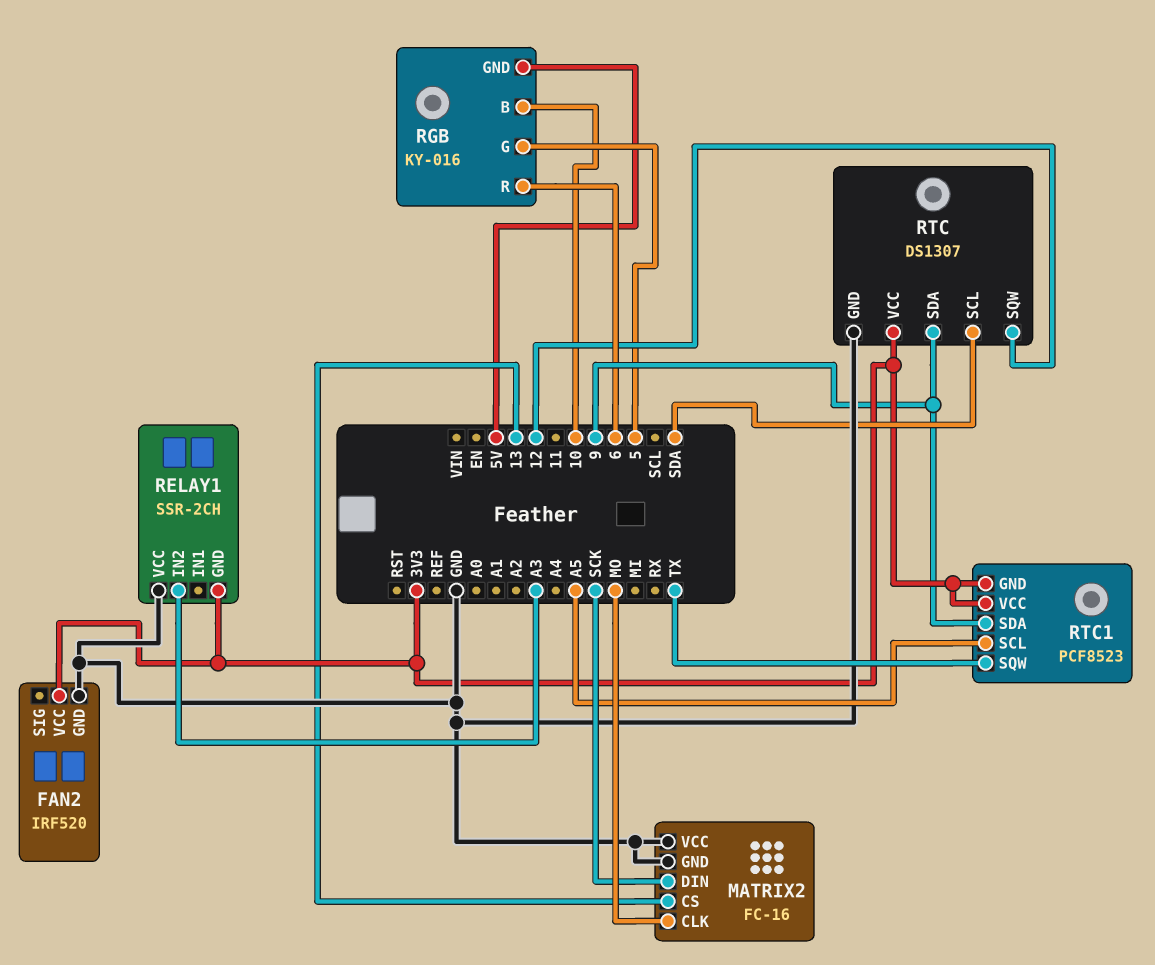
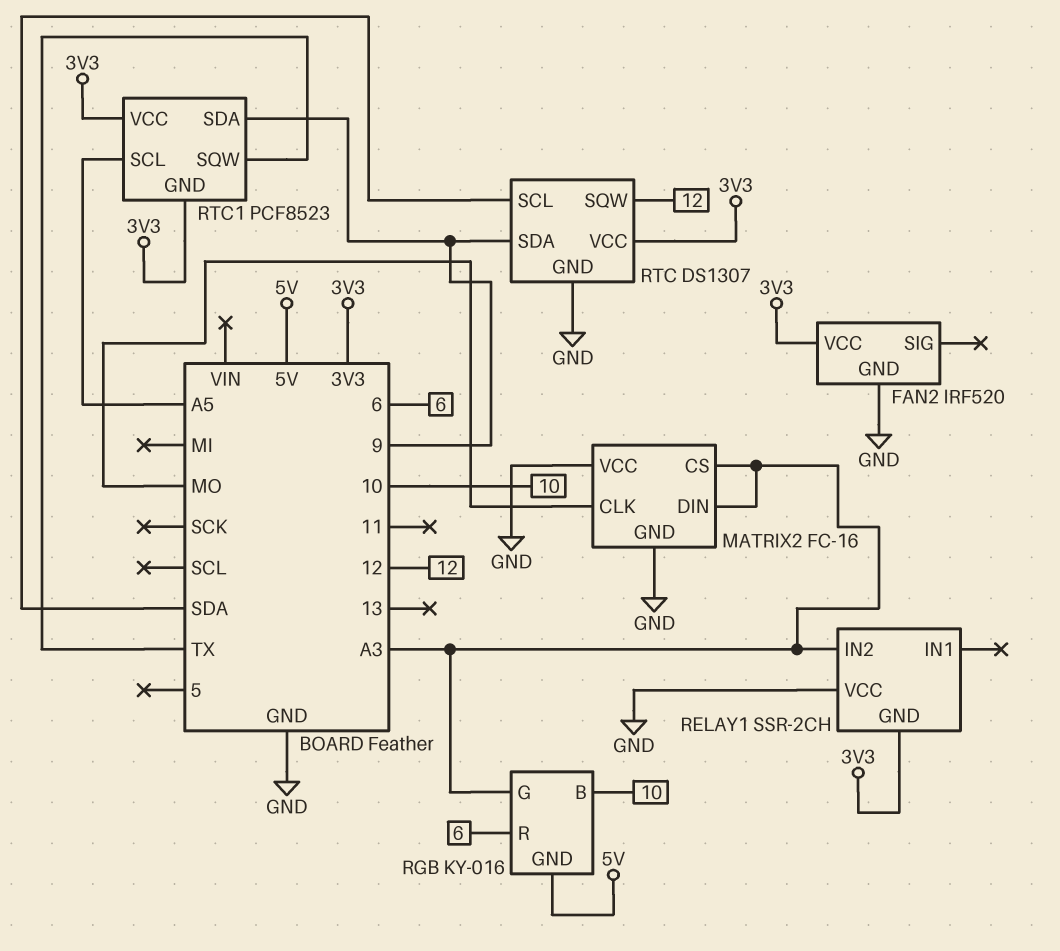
MATRIX2 pin CS: 13 -> A3
MATRIX2 pin DIN: SCK -> A3
RGB pin G: 5 -> A3

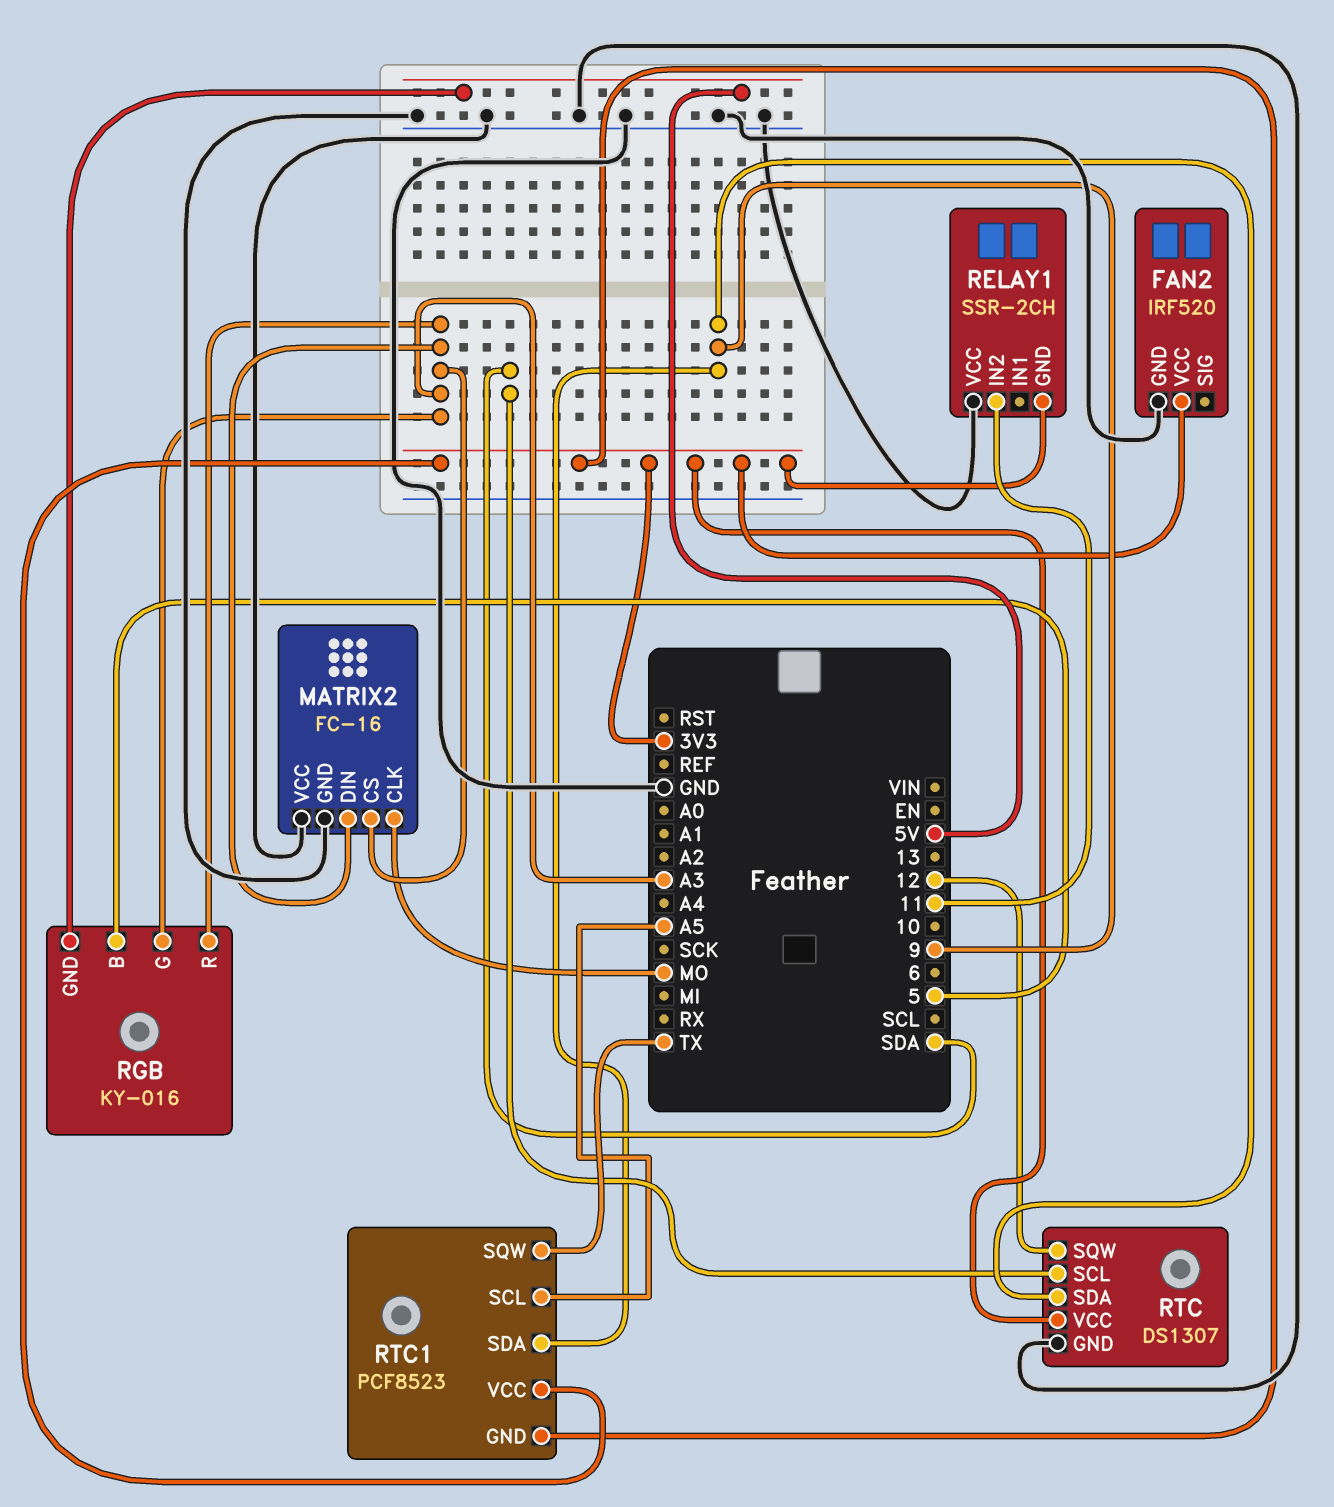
RELAY1 pin IN2: A3 -> 11
RGB pin B: 10 -> 5
RGB pin R: 6 -> A3

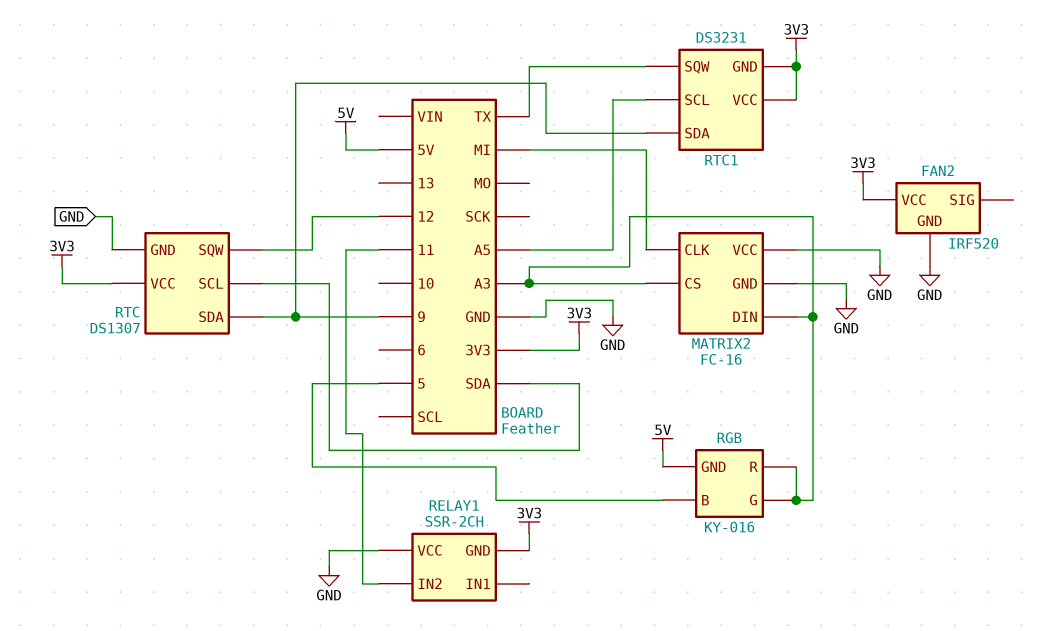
MATRIX2 pin CLK: MO -> MI
RTC1: PCF8523 -> DS3231

